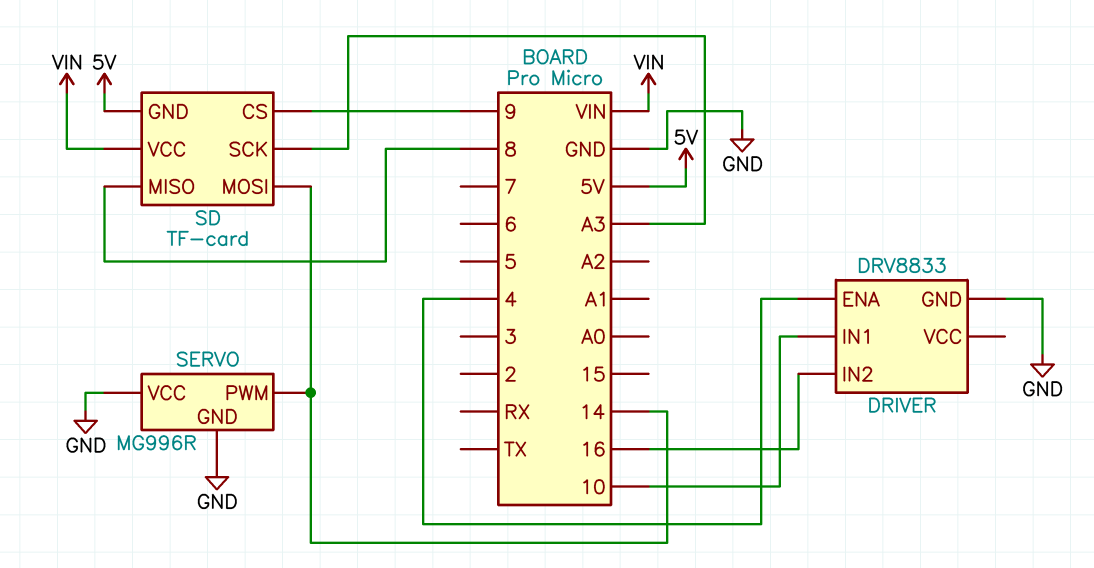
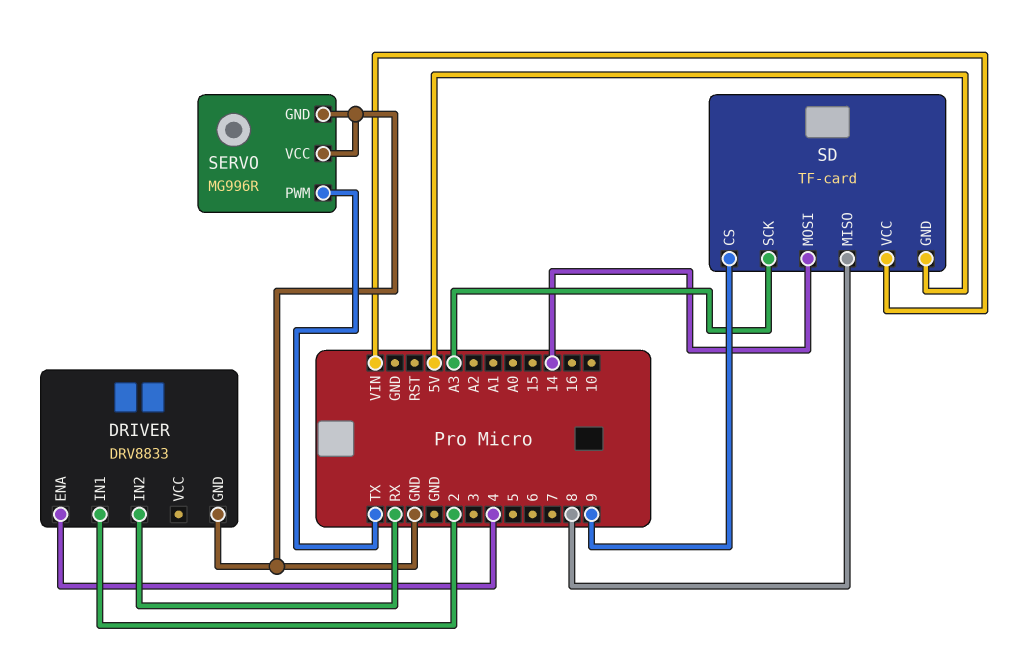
DRIVER pin IN1: 10 -> 2
DRIVER pin IN2: 16 -> RX
SERVO pin PWM: 14 -> TX

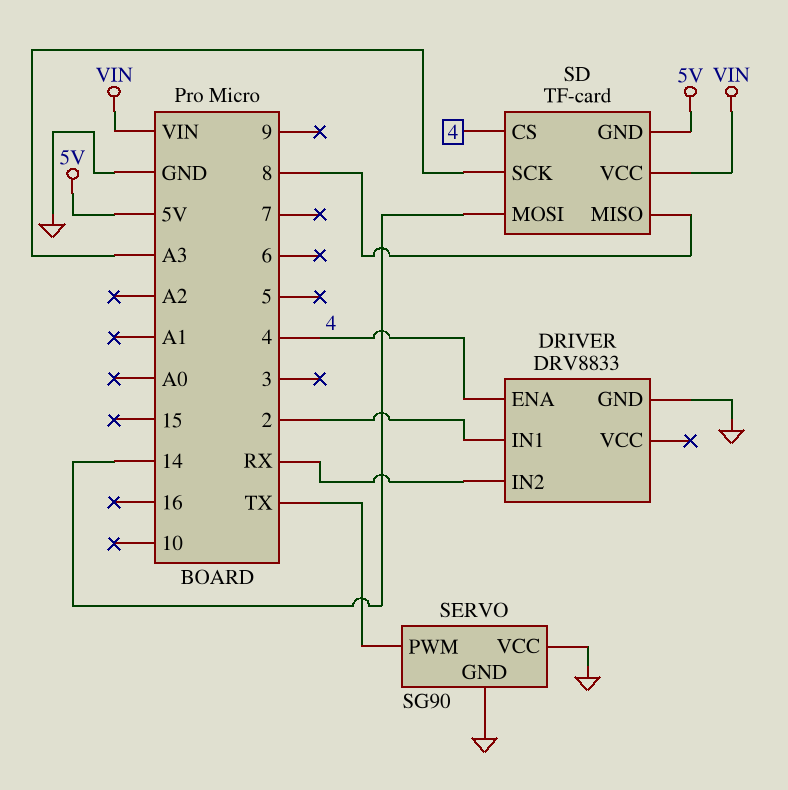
SD pin CS: 9 -> 4
SERVO: MG996R -> SG90

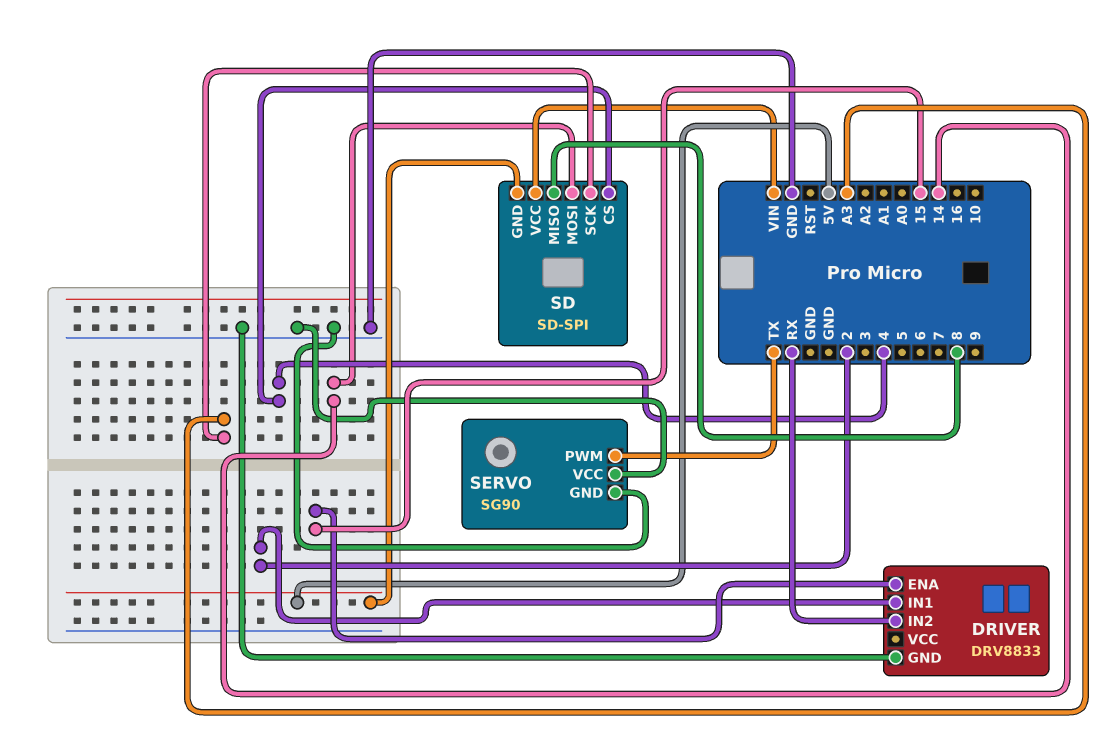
DRIVER pin ENA: 4 -> 15
SD: TF-card -> SD-SPI

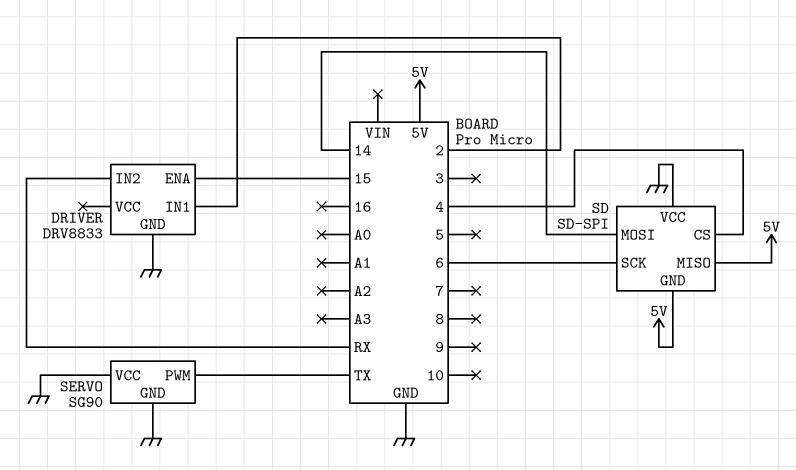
SD pin MISO: 8 -> 5V
SD pin SCK: A3 -> 6
SD pin VCC: VIN -> GND

